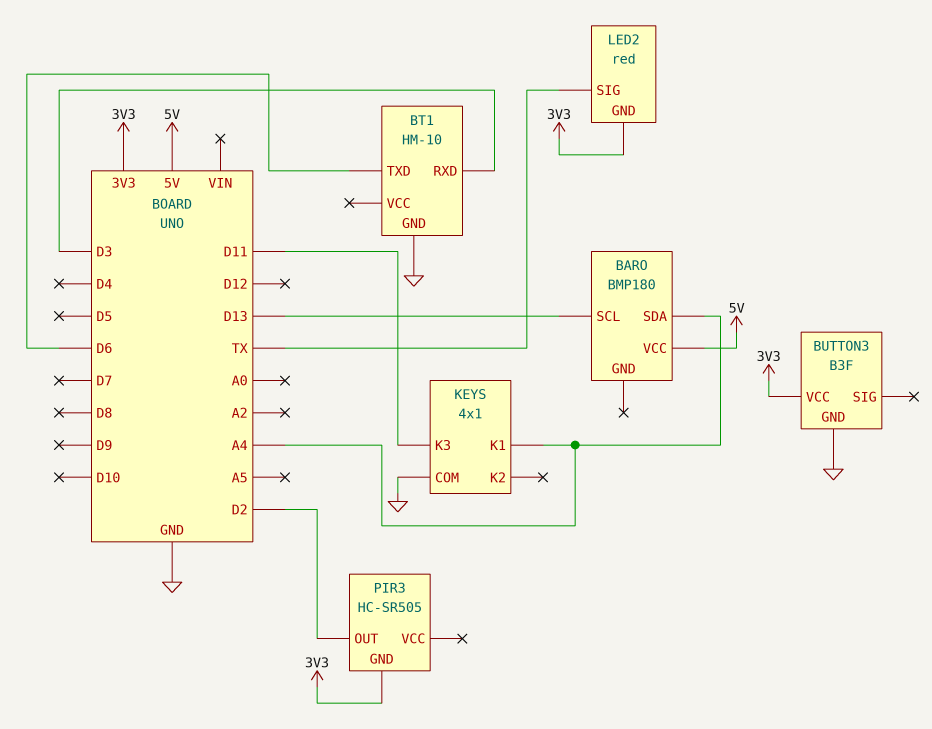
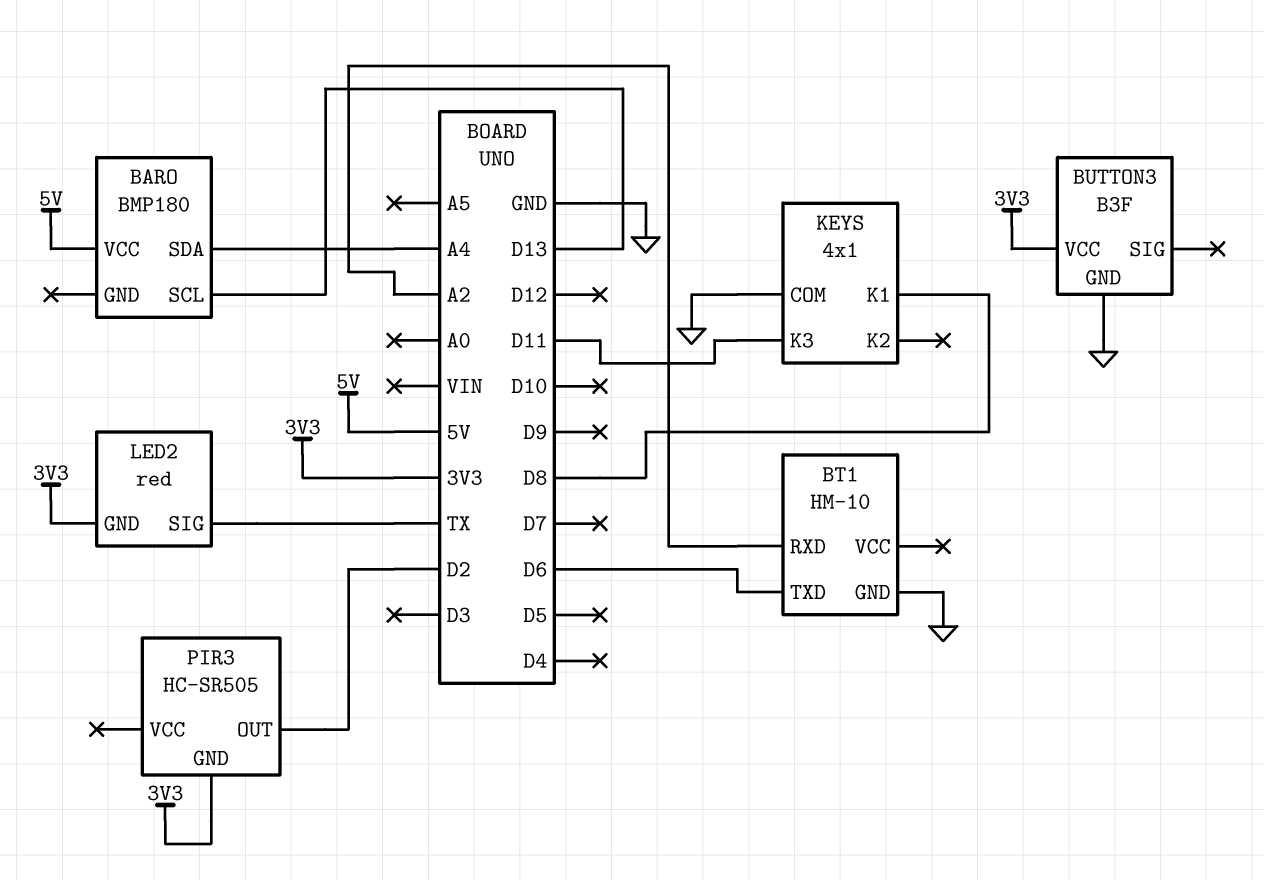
BT1 pin RXD: D3 -> A2
KEYS pin K1: A4 -> D8

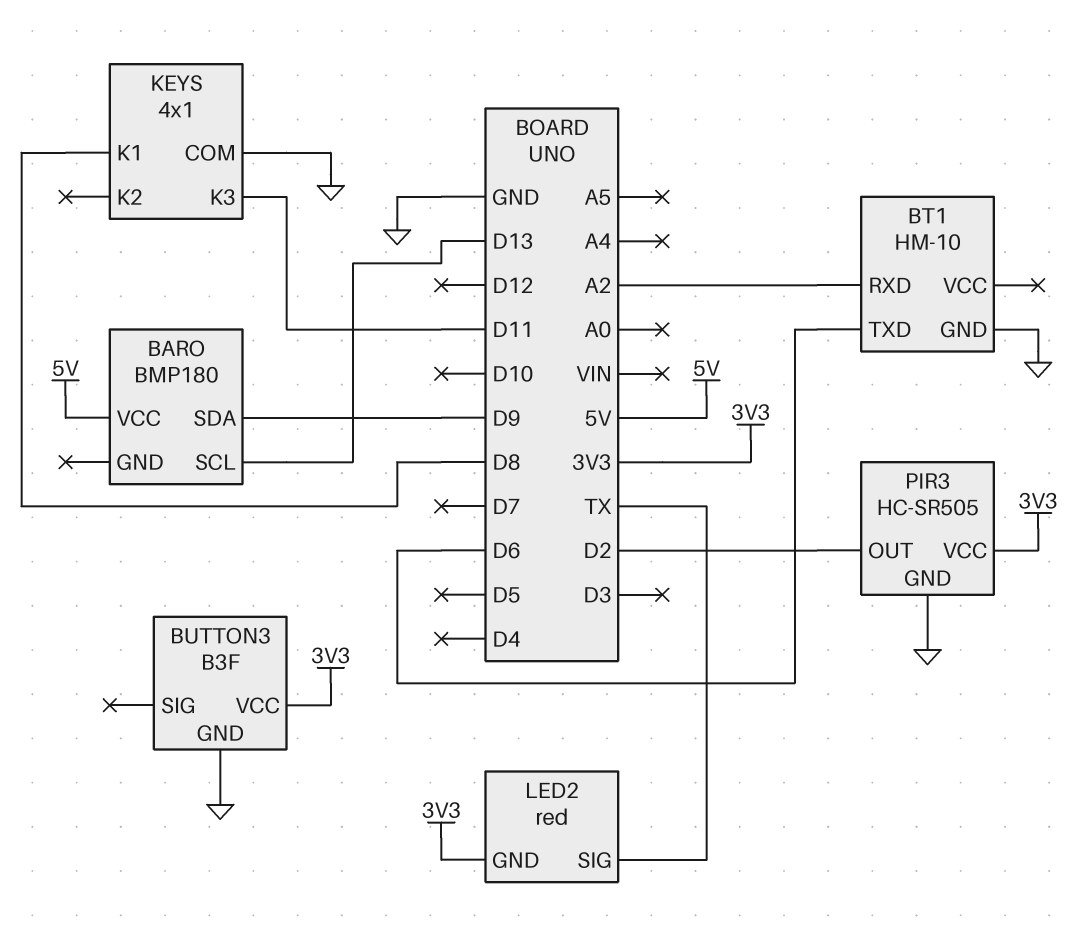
BARO pin SDA: A4 -> D9
PIR3 pin GND: 3V3 -> GND
PIR3 pin VCC: none -> 3V3

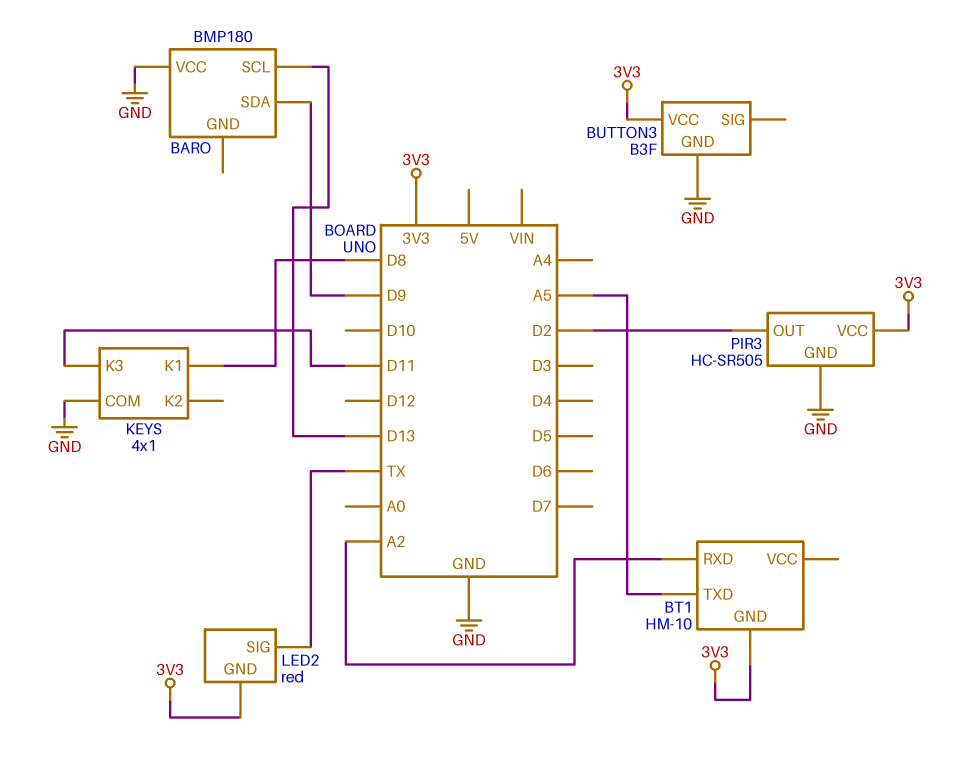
BARO pin VCC: 5V -> GND
BT1 pin GND: GND -> 3V3
BT1 pin TXD: D6 -> A5

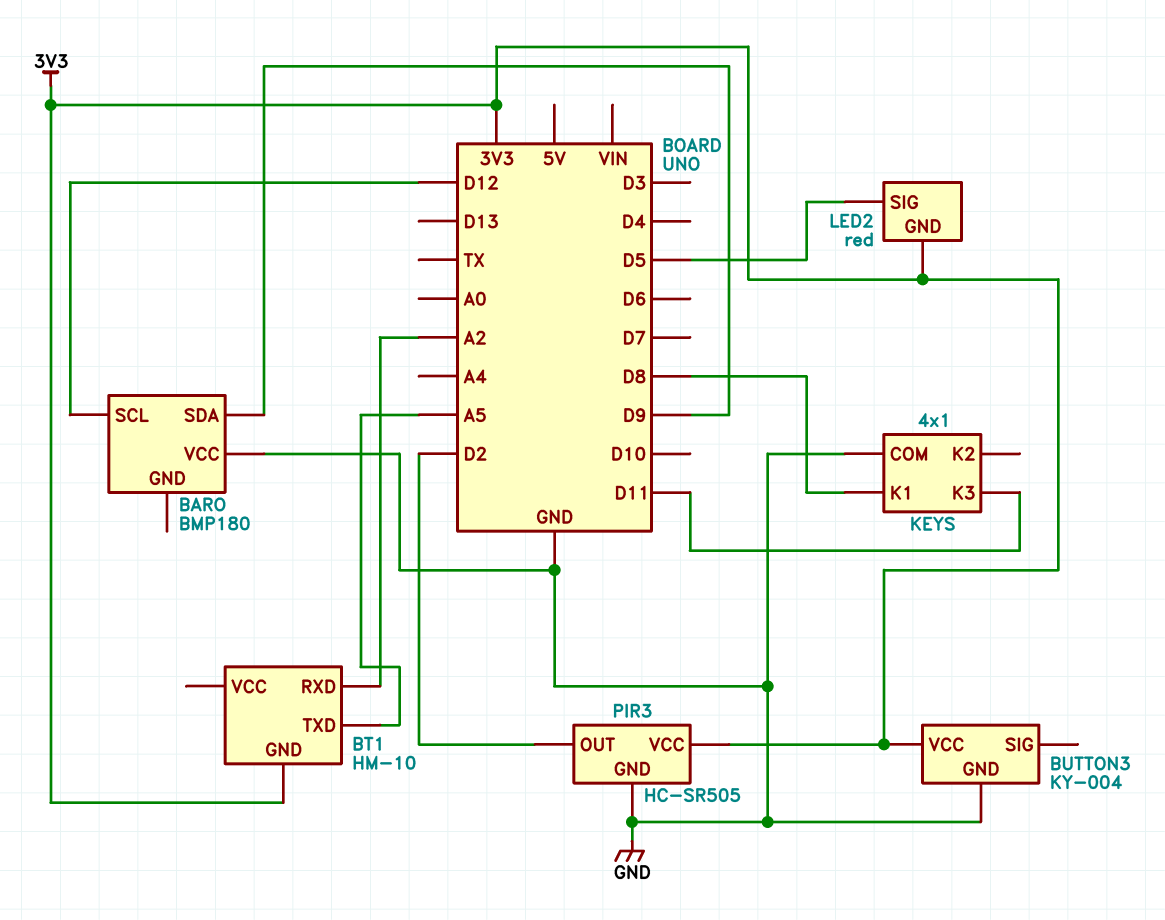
BARO pin SCL: D13 -> D12
BUTTON3: B3F -> KY-004
LED2 pin SIG: TX -> D5

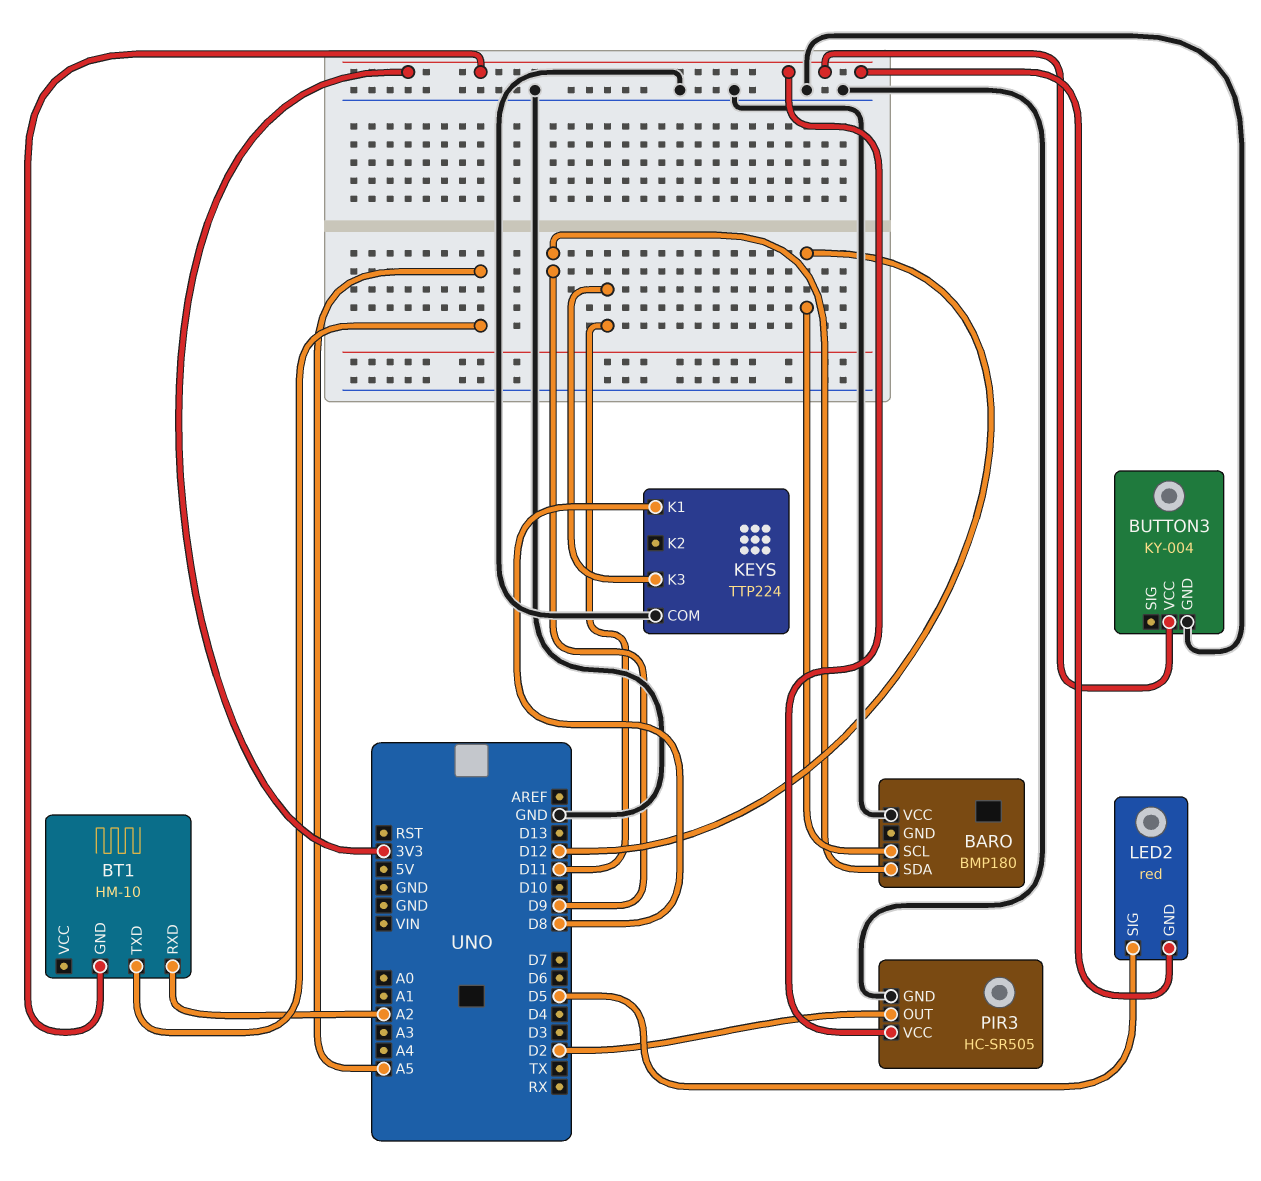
KEYS: 4x1 -> TTP224

